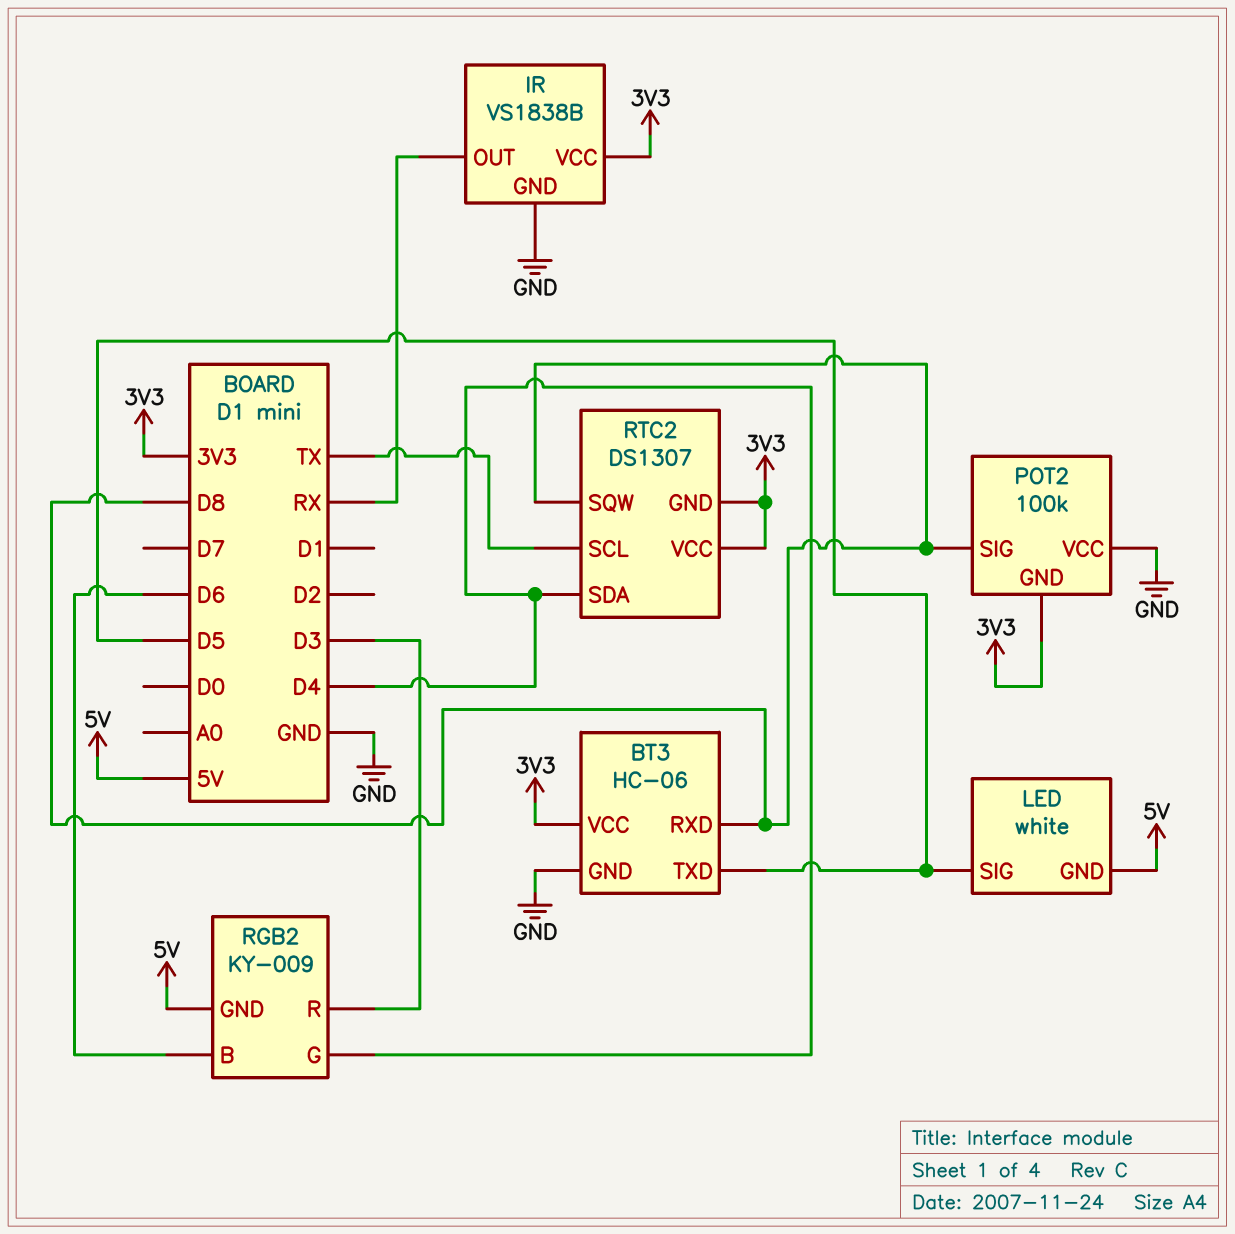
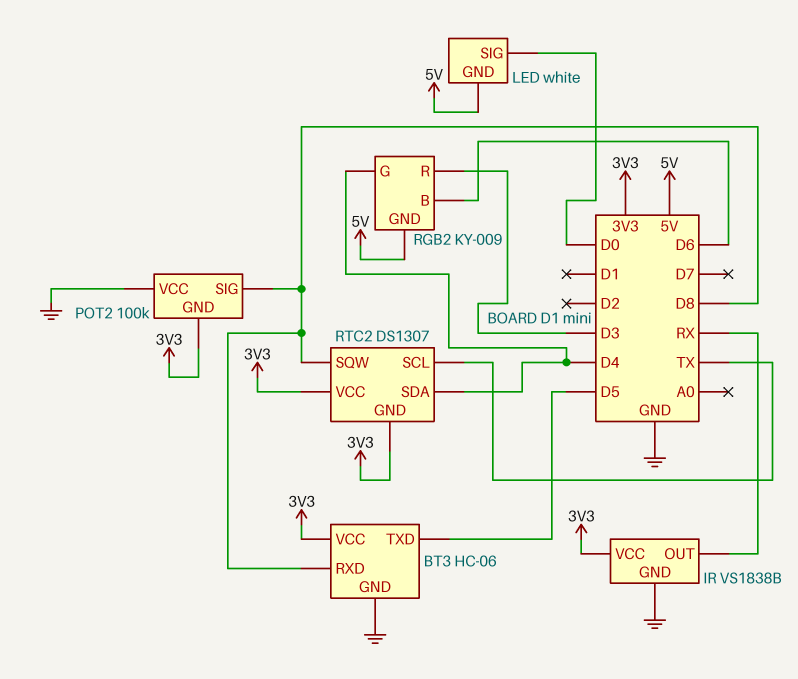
LED pin SIG: D5 -> D0

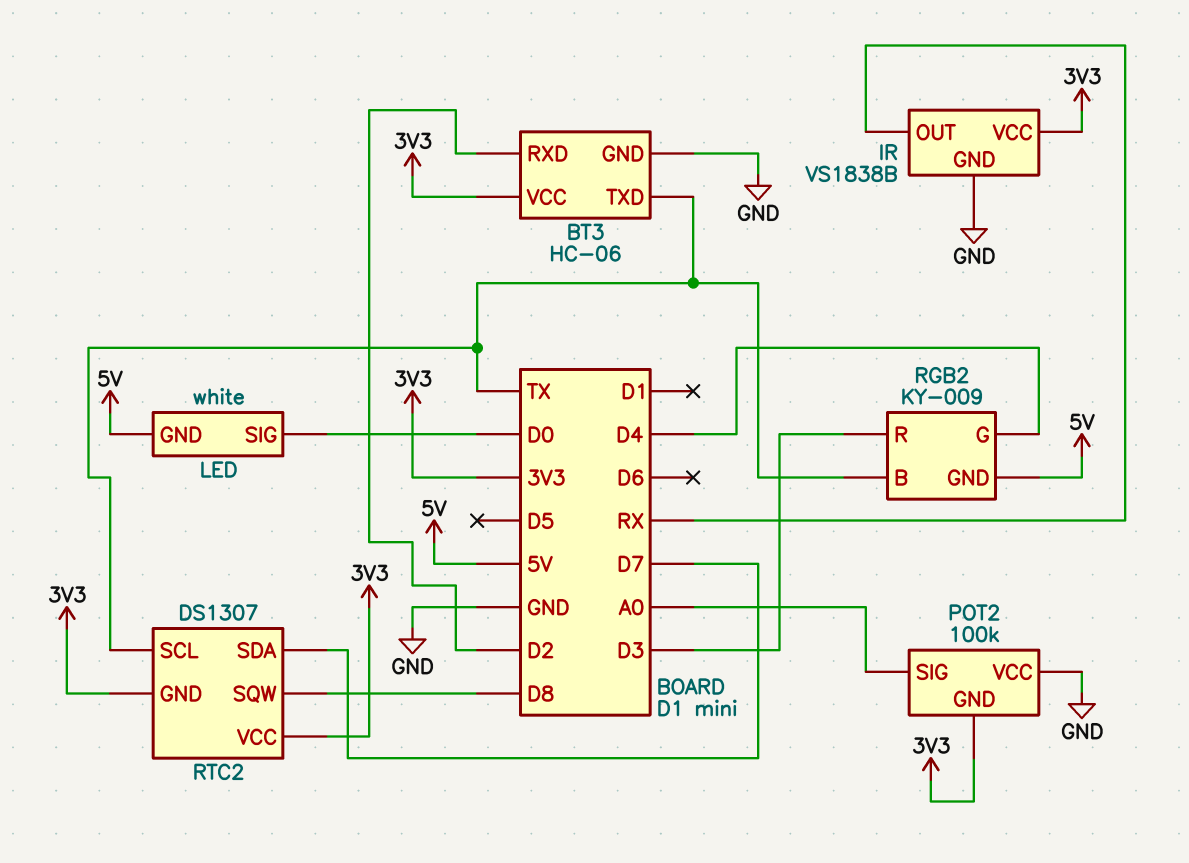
BT3 pin RXD: D8 -> D2
BT3 pin TXD: D5 -> TX
POT2 pin SIG: D8 -> A0
RGB2 pin B: D6 -> TX
RTC2 pin SDA: D4 -> D7

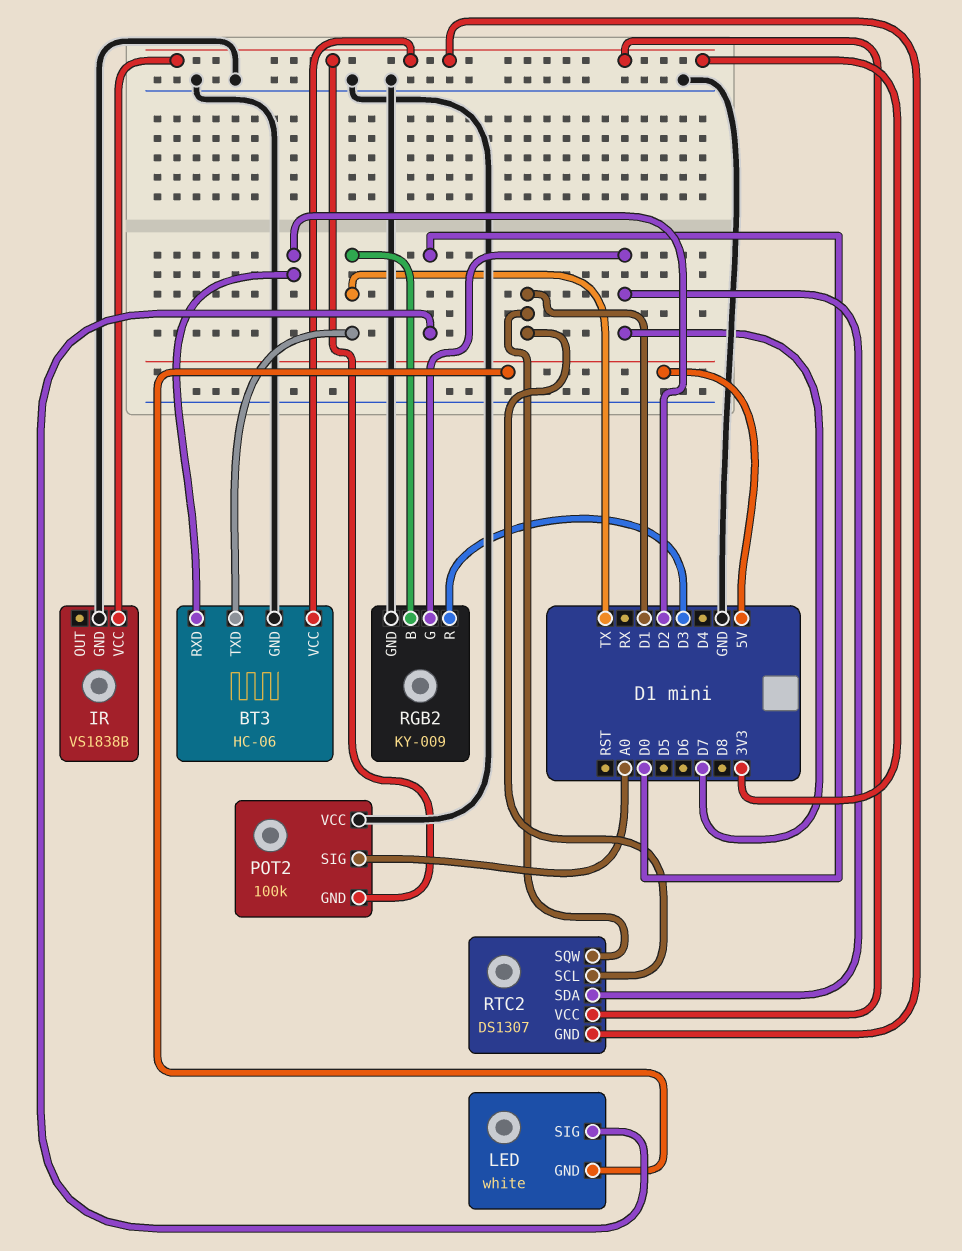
IR pin OUT: RX -> none
RGB2 pin G: D4 -> D7
RGB2 pin GND: 5V -> GND
RTC2 pin SCL: TX -> D1
RTC2 pin SQW: D8 -> D1

